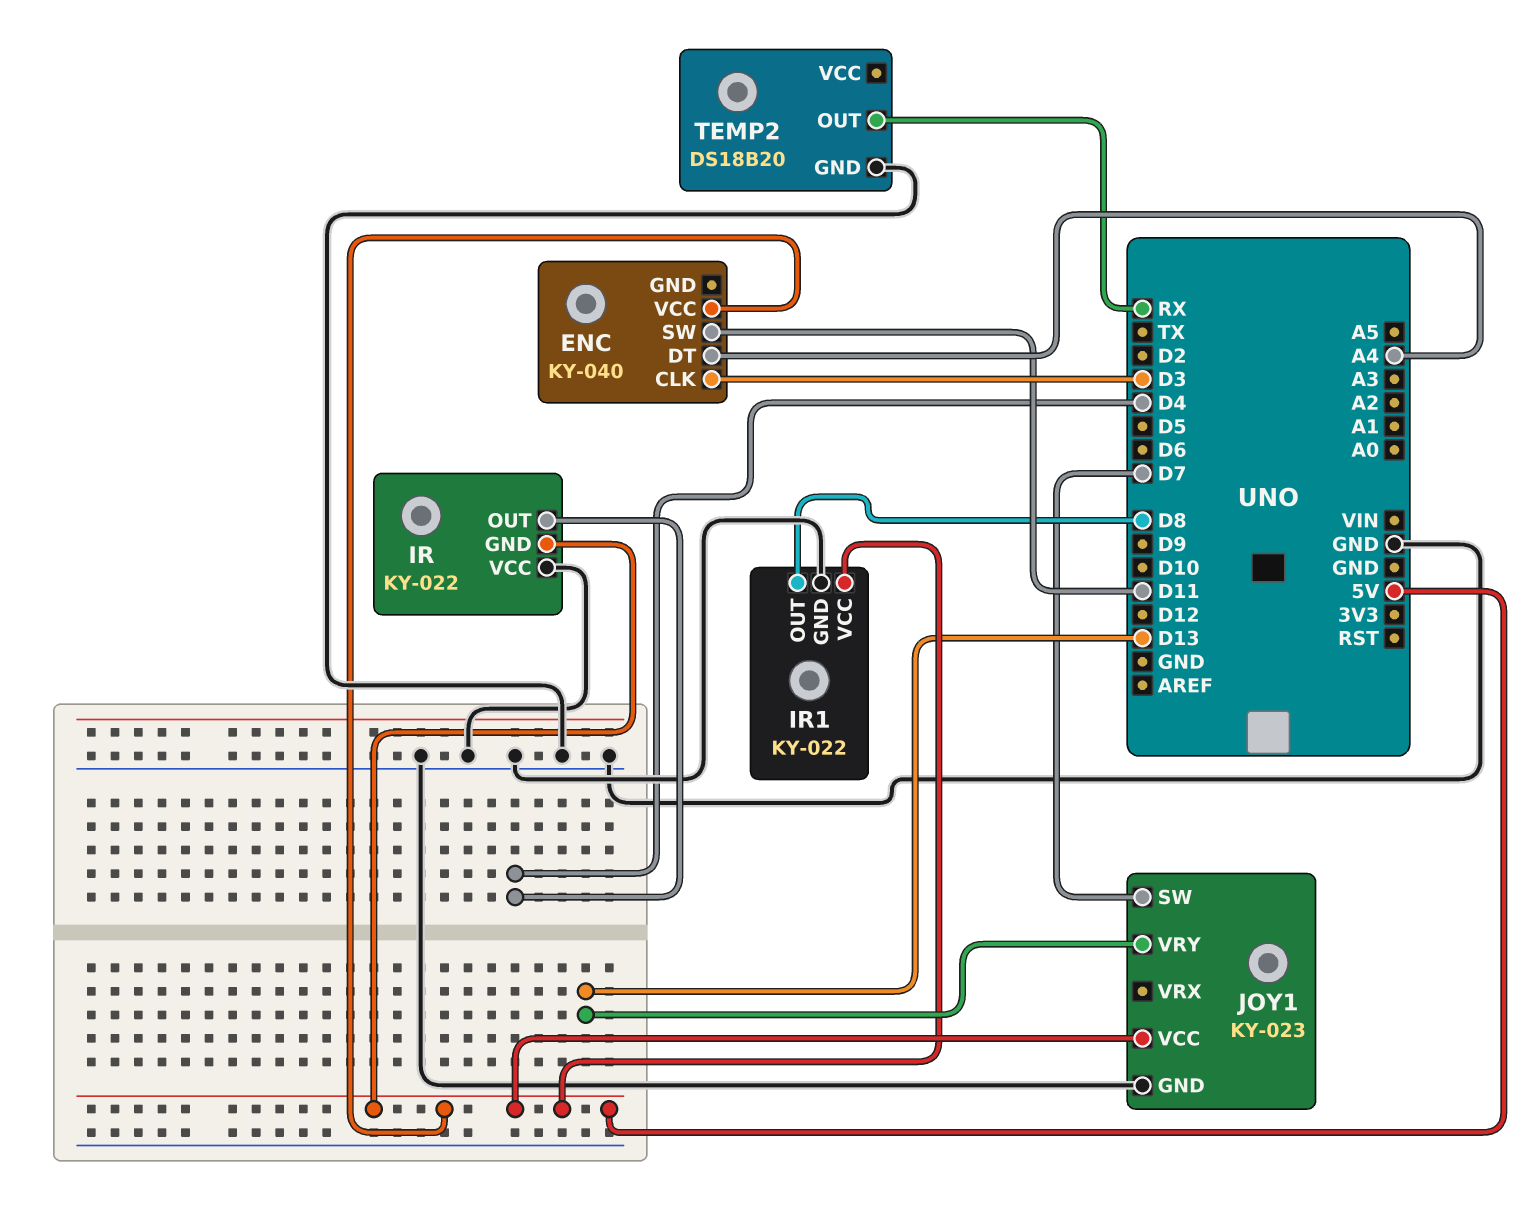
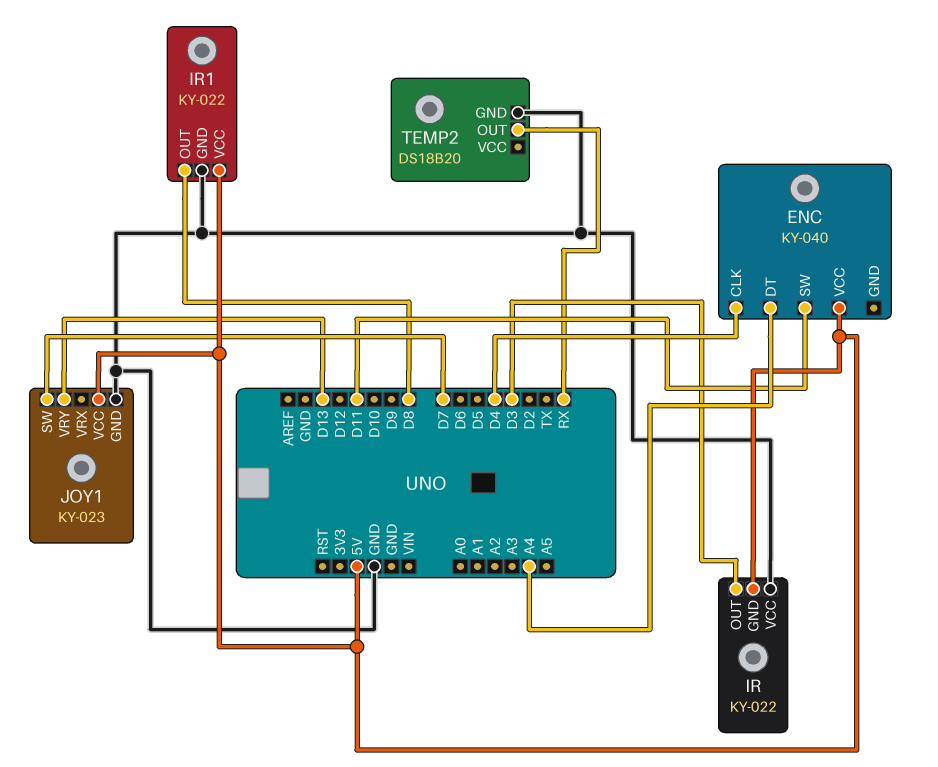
ENC pin CLK: D3 -> D4
IR pin OUT: D4 -> D3

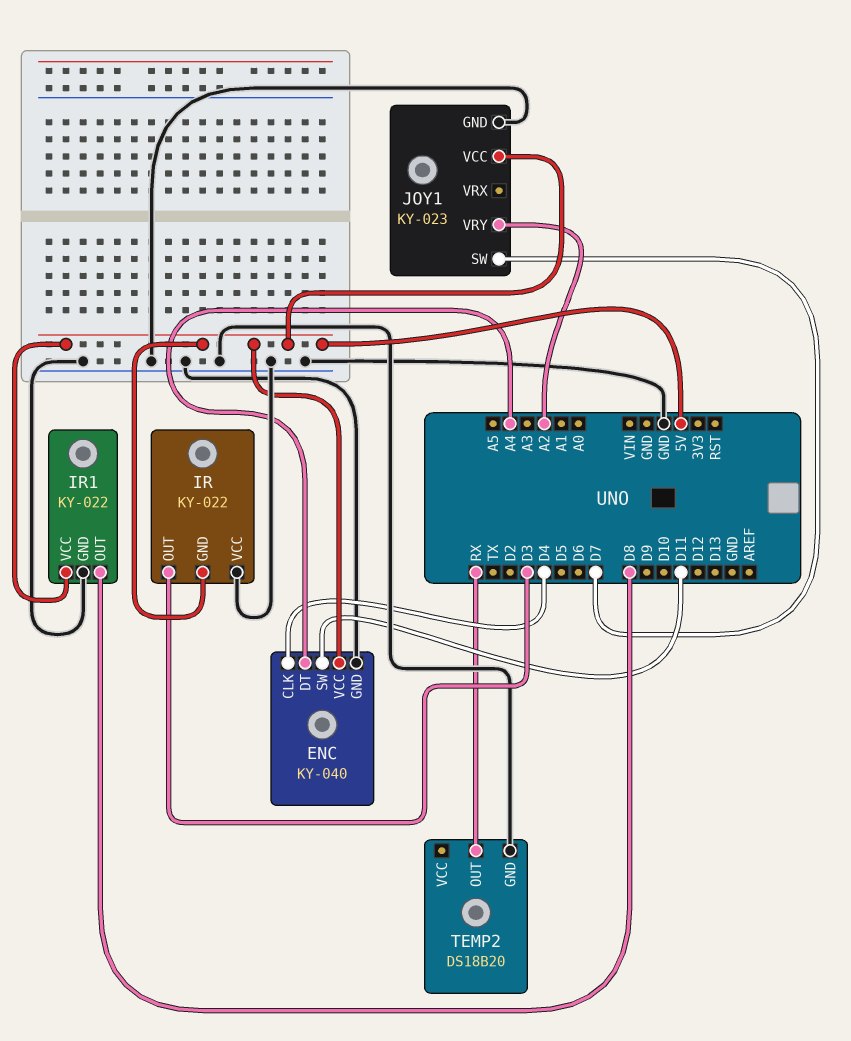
ENC pin GND: none -> GND
JOY1 pin VRY: D13 -> A2

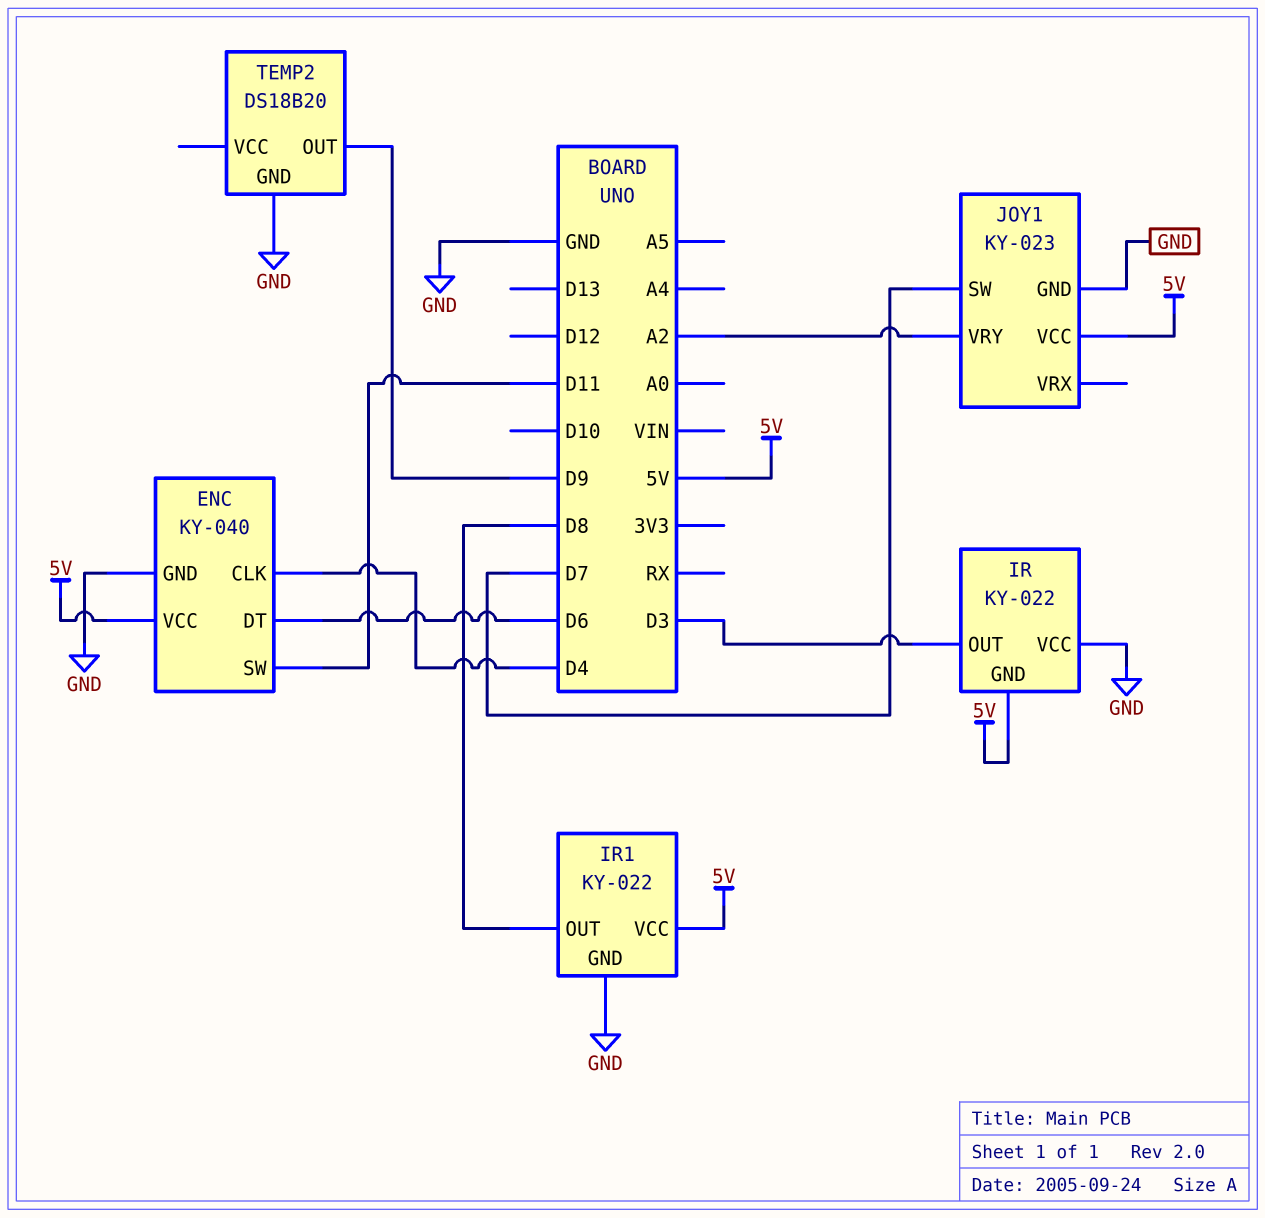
ENC pin DT: A4 -> D6
TEMP2 pin OUT: RX -> D9

